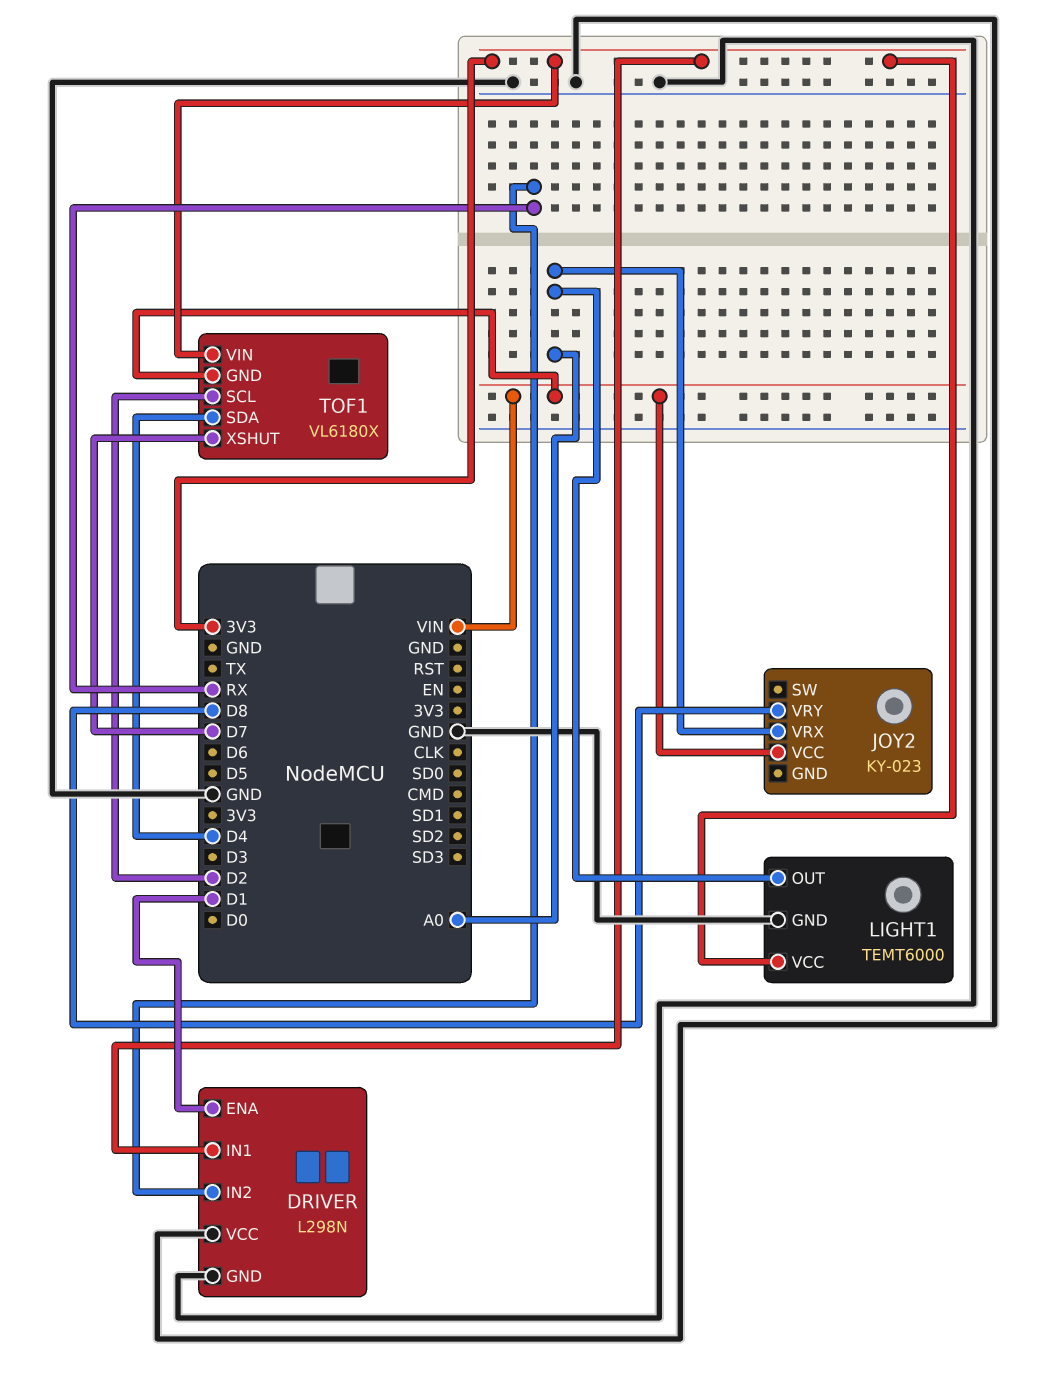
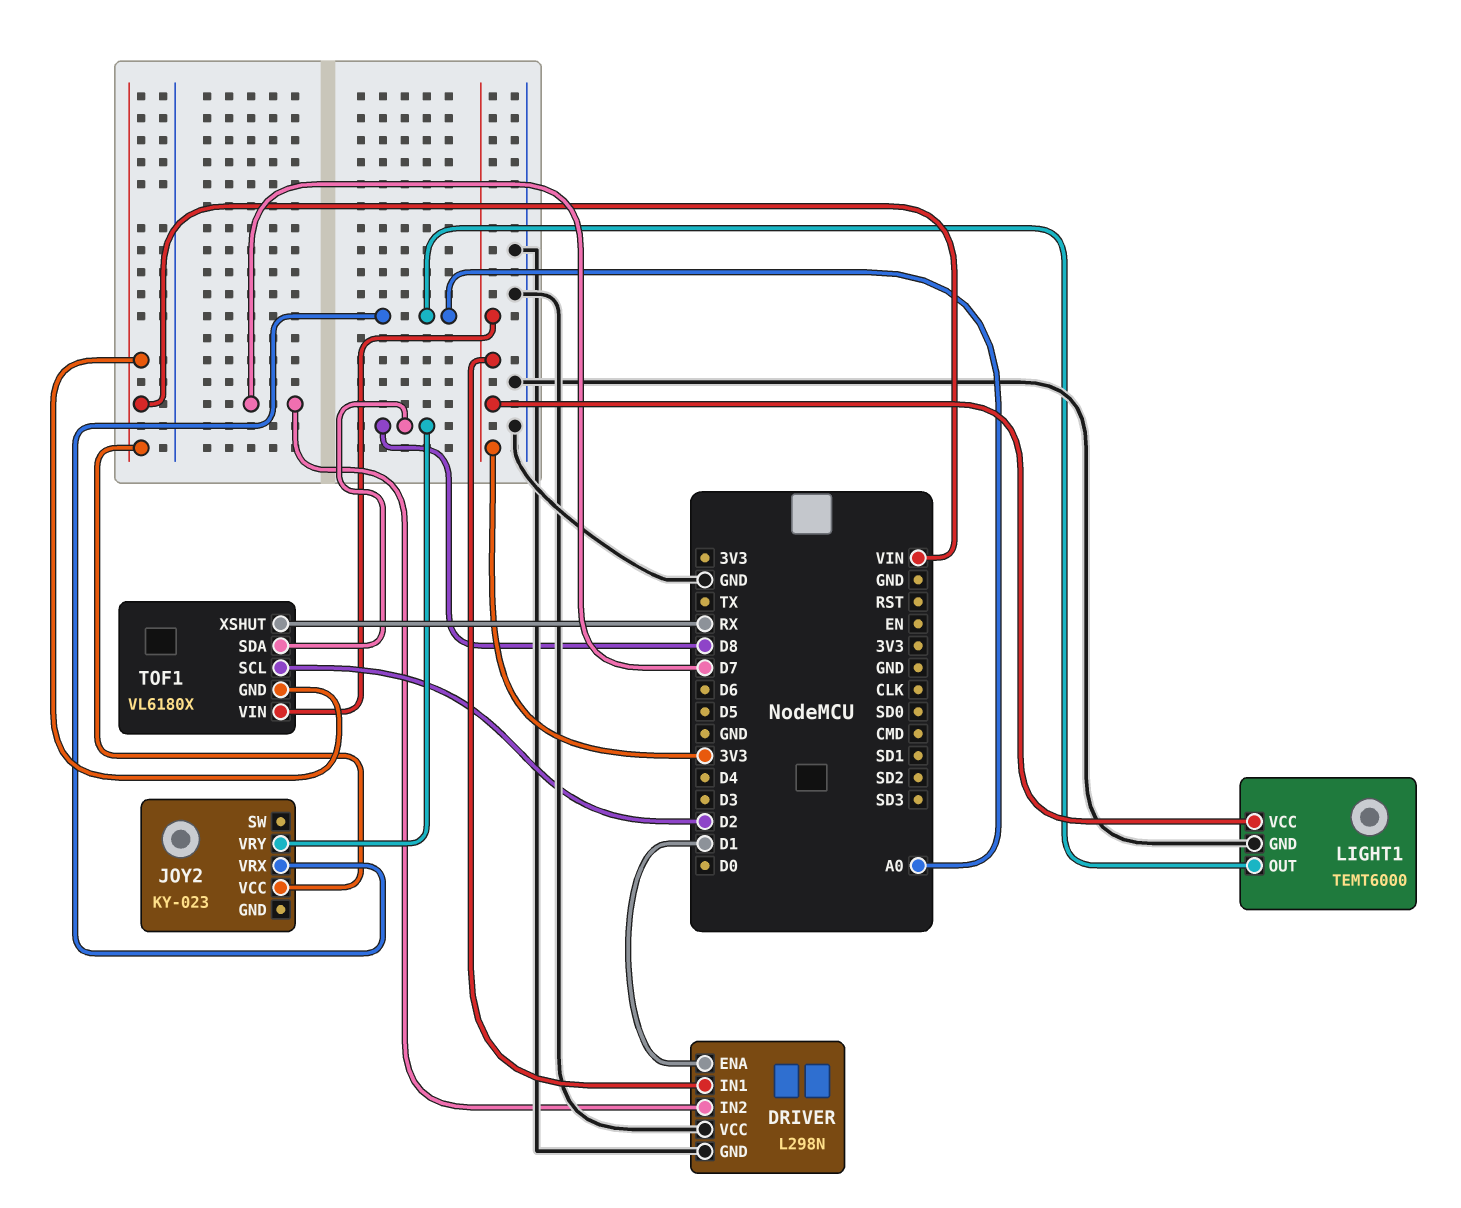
DRIVER pin IN2: RX -> D7
TOF1 pin SDA: D4 -> D8
TOF1 pin XSHUT: D7 -> RX

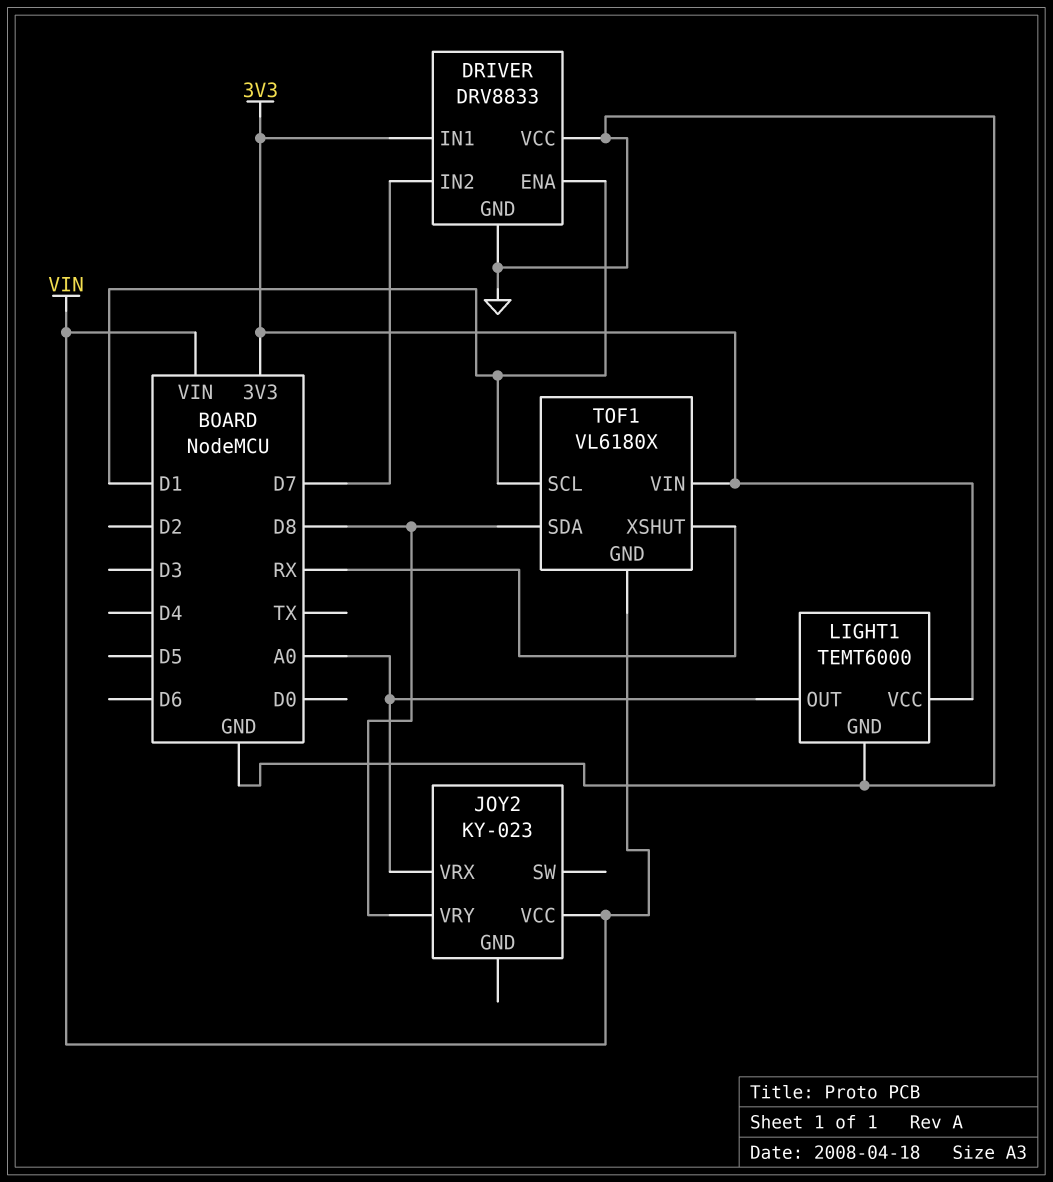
DRIVER: L298N -> DRV8833
TOF1 pin SCL: D2 -> D1

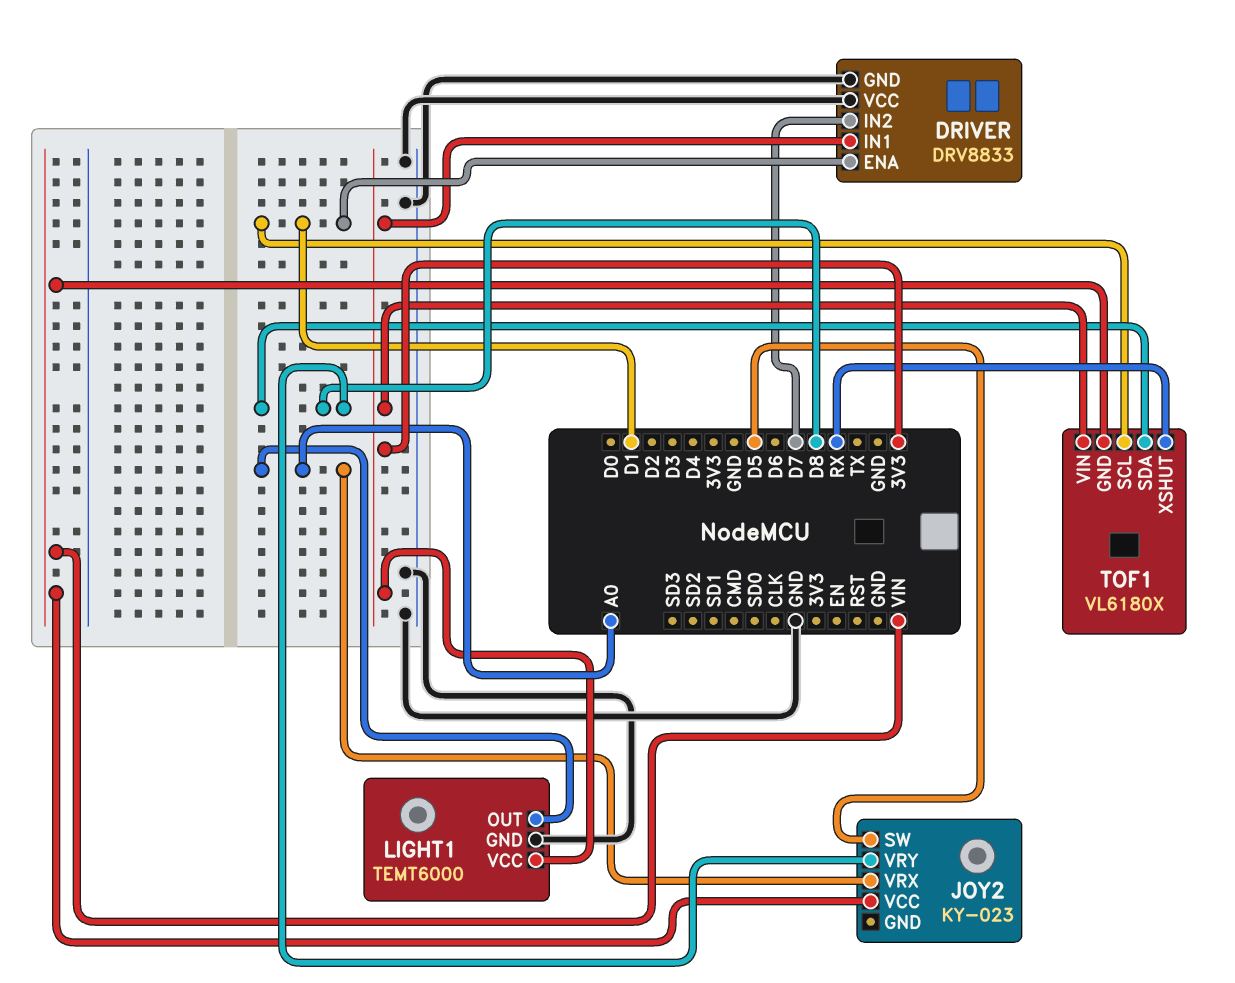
JOY2 pin SW: none -> D5

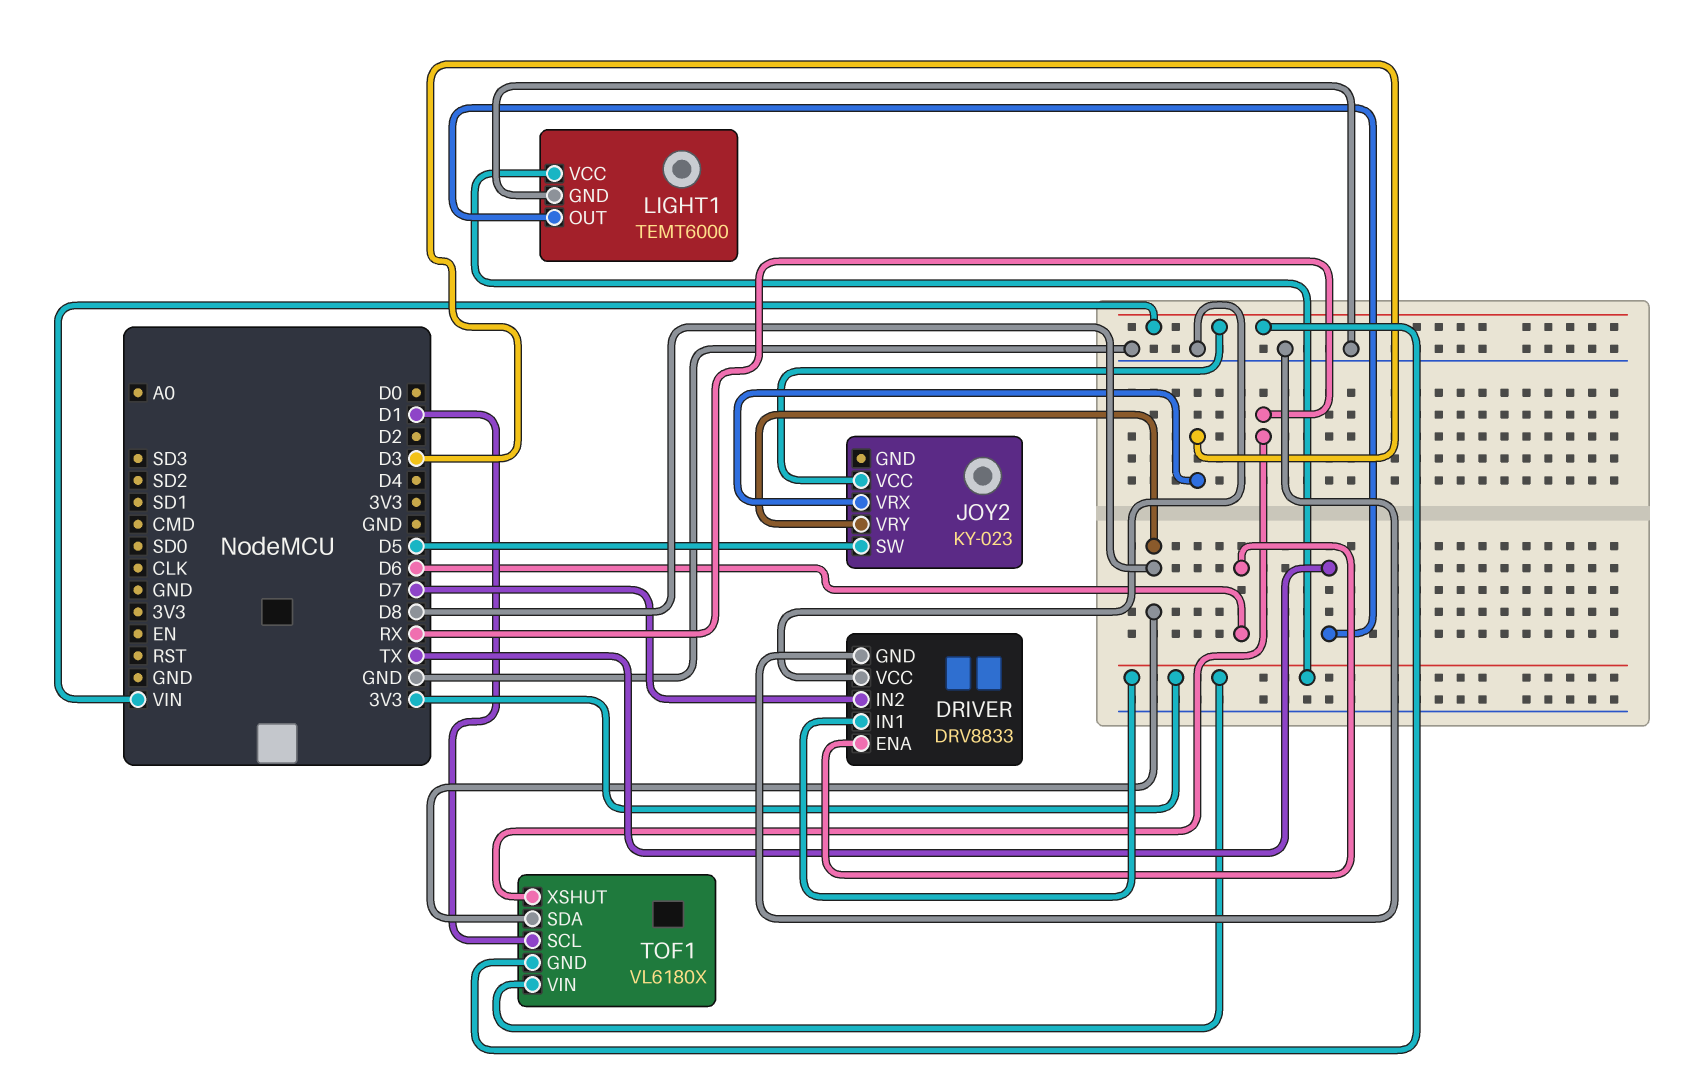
DRIVER pin ENA: D1 -> D6
JOY2 pin VRX: A0 -> D3
LIGHT1 pin OUT: A0 -> TX

